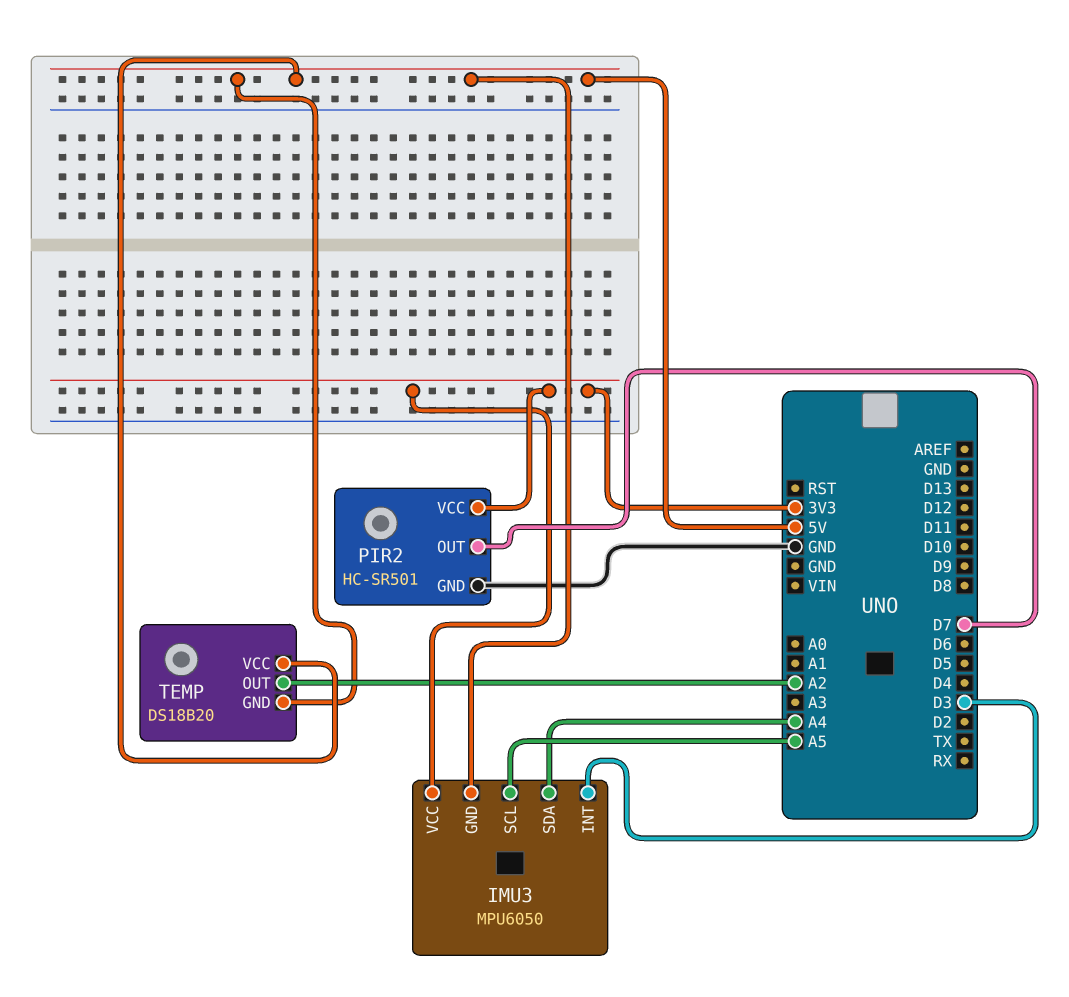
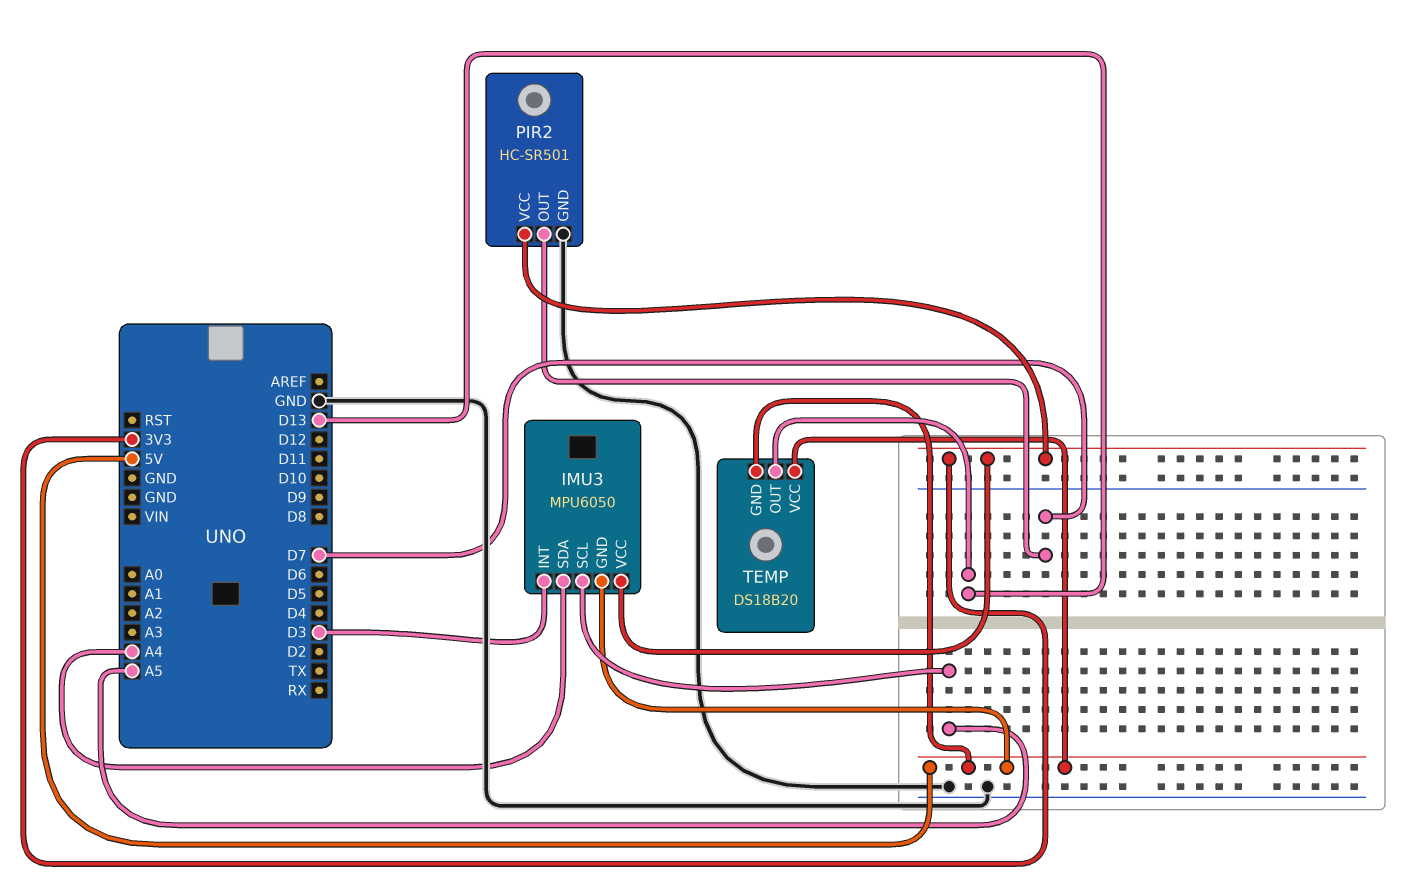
TEMP pin OUT: A2 -> D13

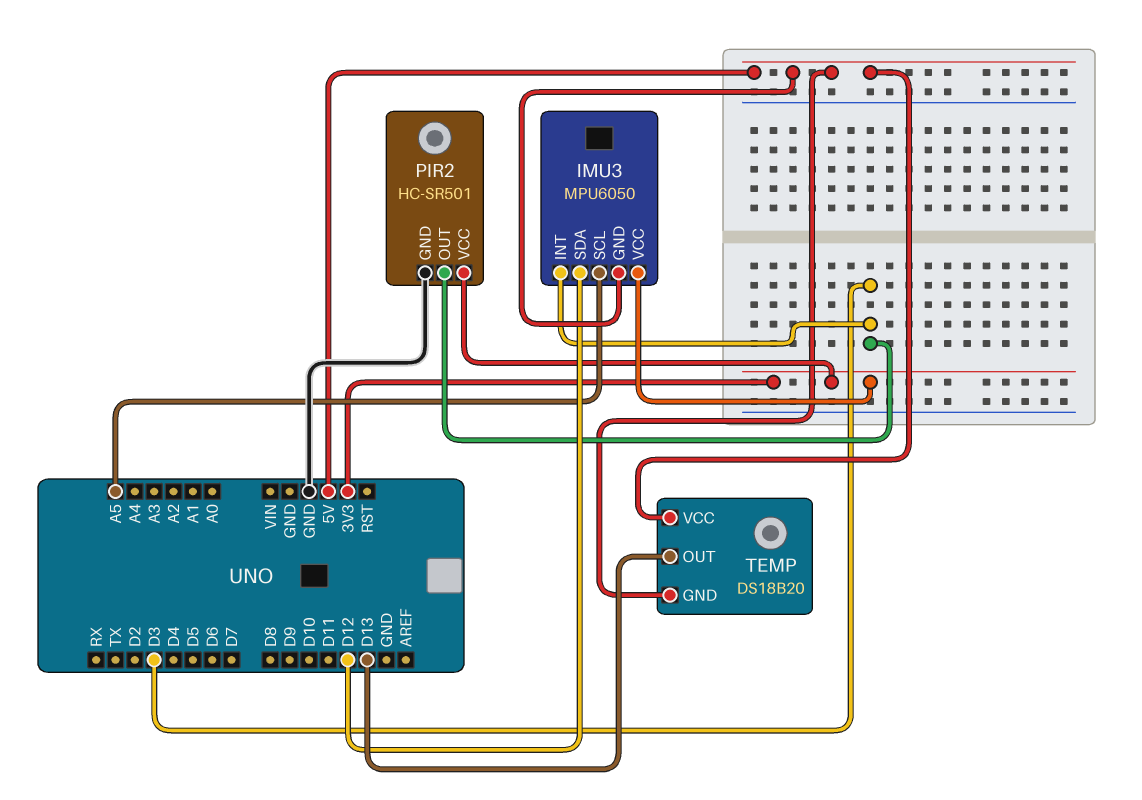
IMU3 pin SDA: A4 -> D12
PIR2 pin OUT: D7 -> D3

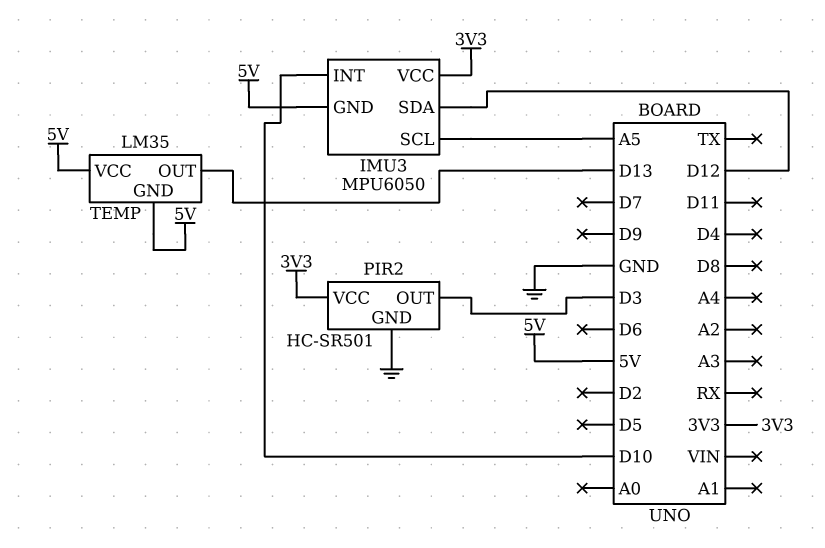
IMU3 pin INT: D3 -> D10
TEMP: DS18B20 -> LM35

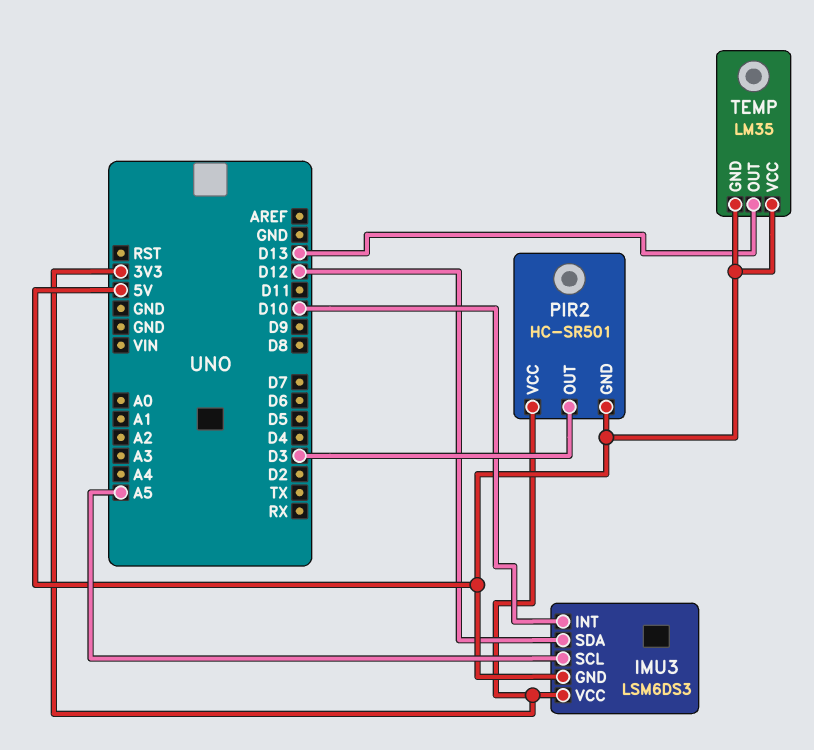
IMU3: MPU6050 -> LSM6DS3
PIR2 pin GND: GND -> 5V

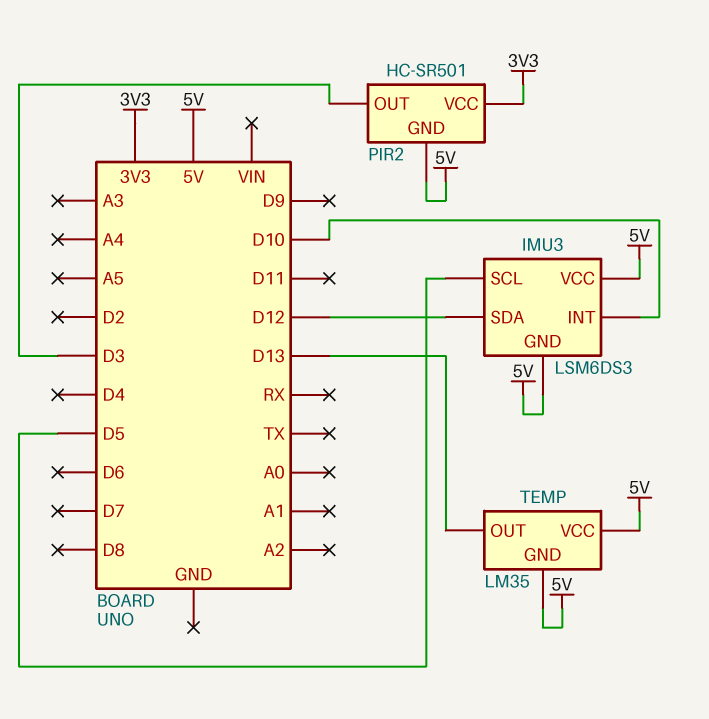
IMU3 pin SCL: A5 -> D5
IMU3 pin VCC: 3V3 -> 5V

